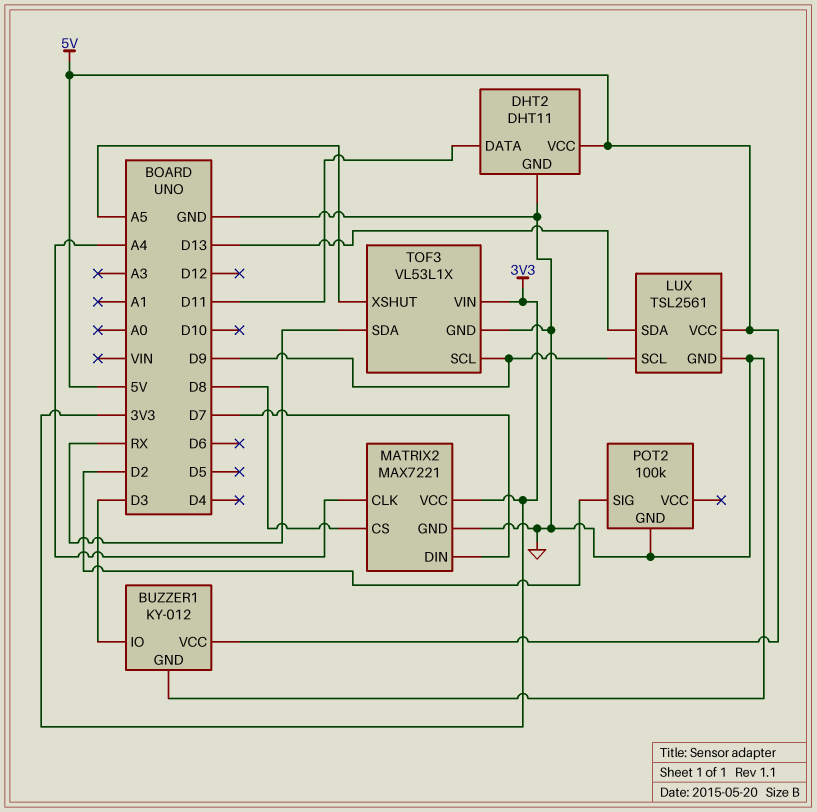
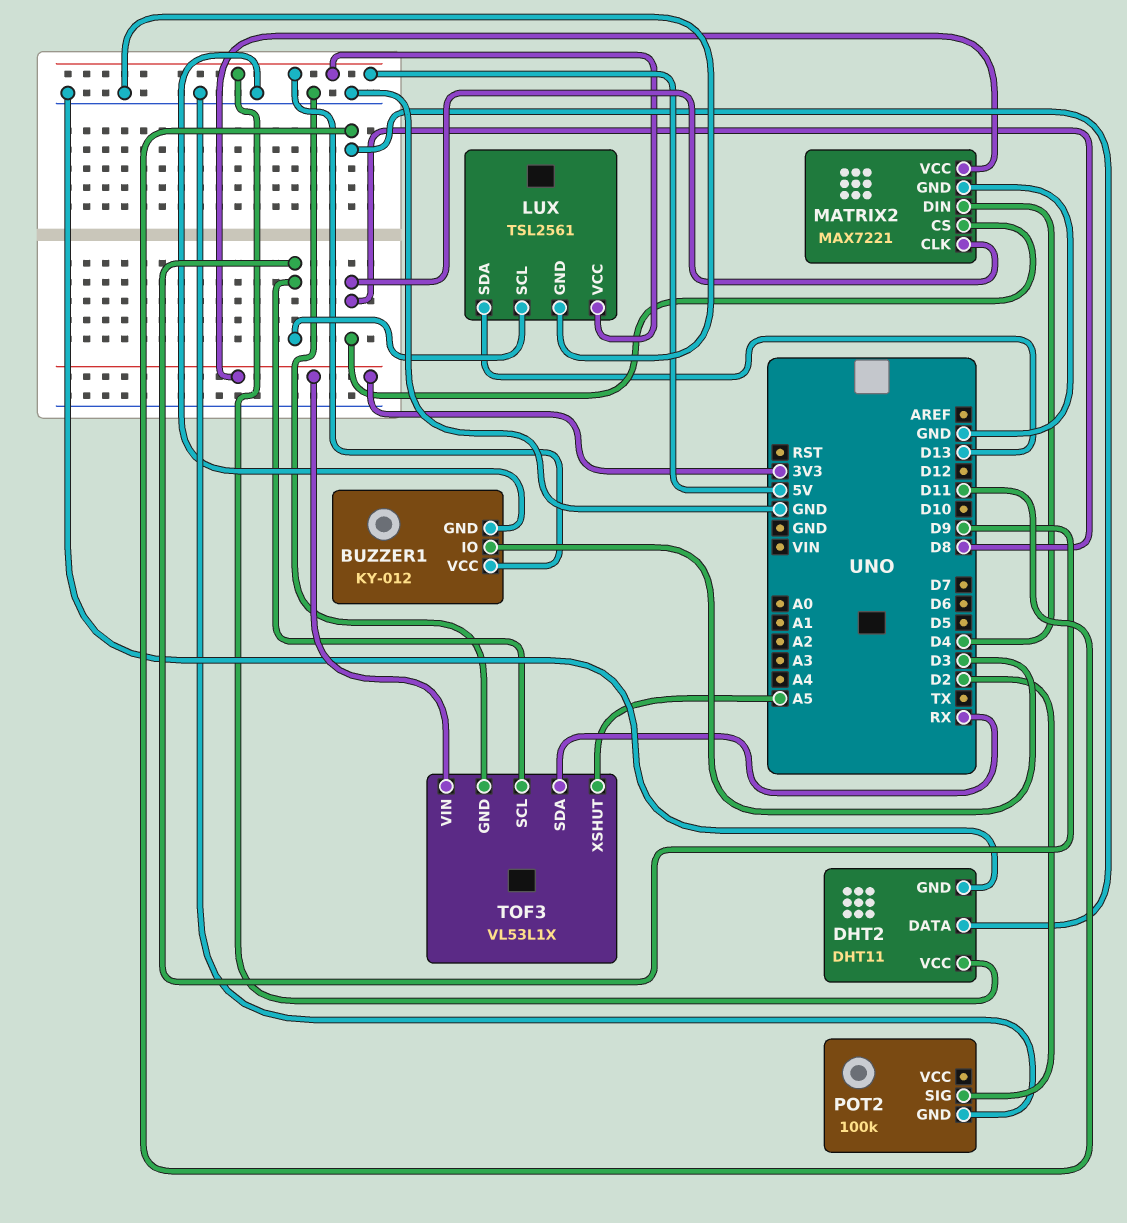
MATRIX2 pin CLK: A4 -> D8
MATRIX2 pin DIN: D7 -> D4

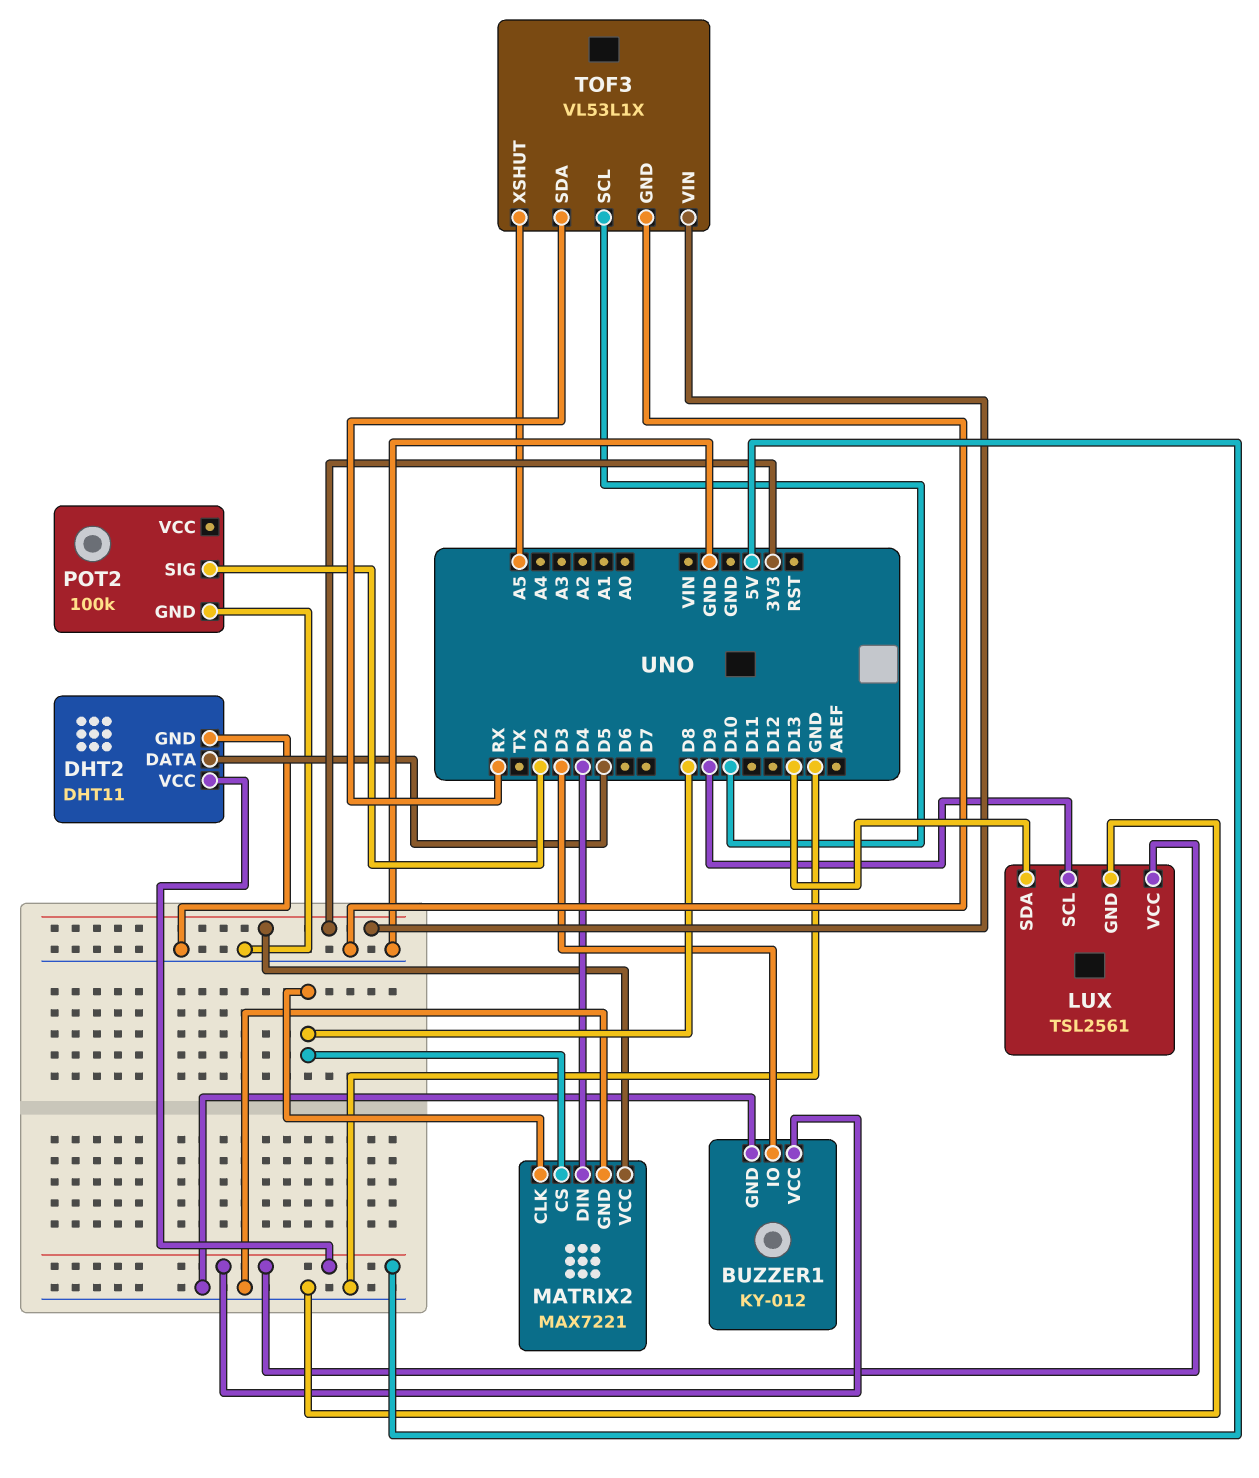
DHT2 pin DATA: D11 -> D5
TOF3 pin SCL: D9 -> D10

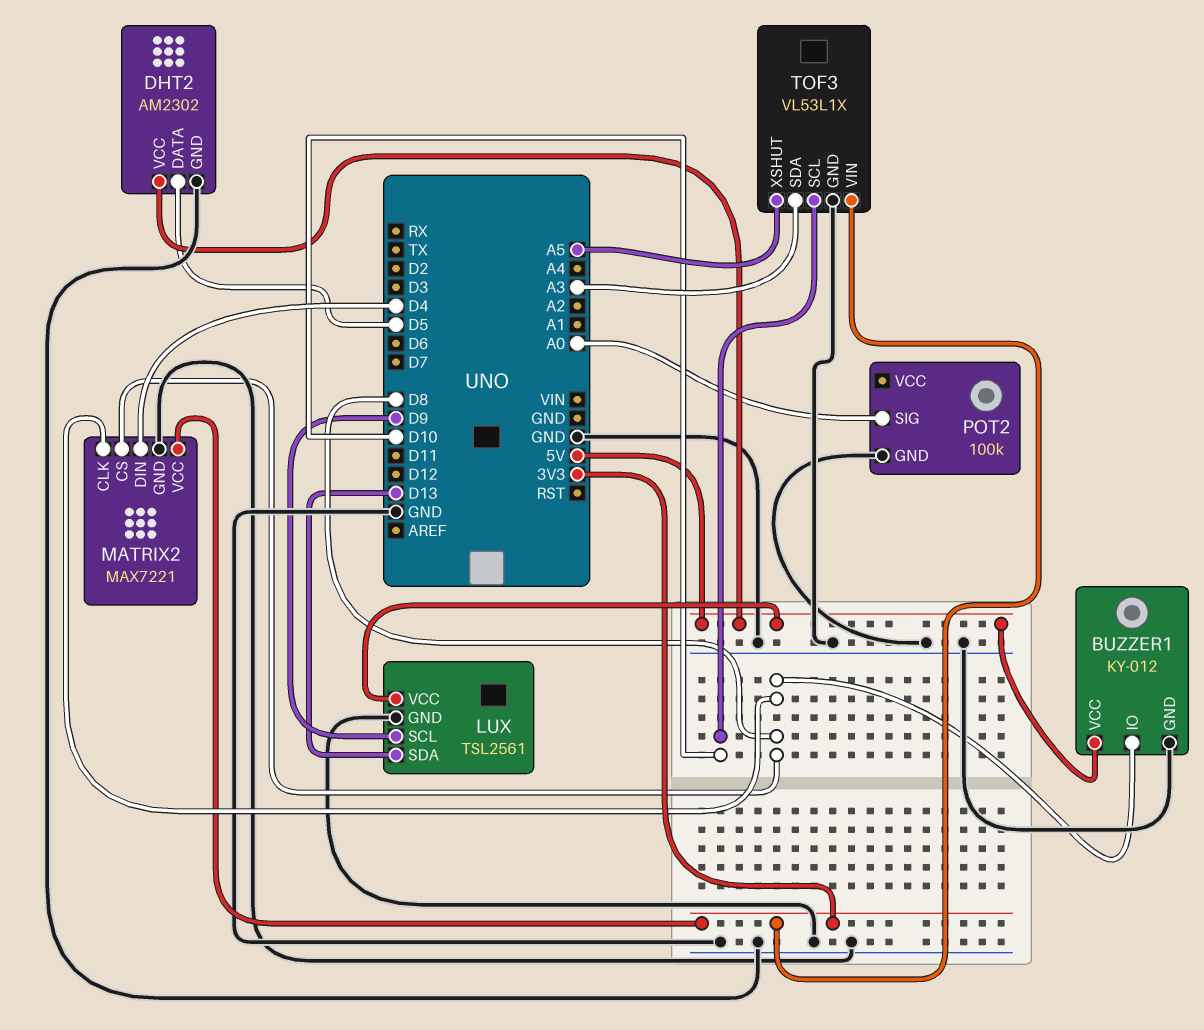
BUZZER1 pin IO: D3 -> D8
DHT2: DHT11 -> AM2302
POT2 pin SIG: D2 -> A0
TOF3 pin SDA: RX -> A3

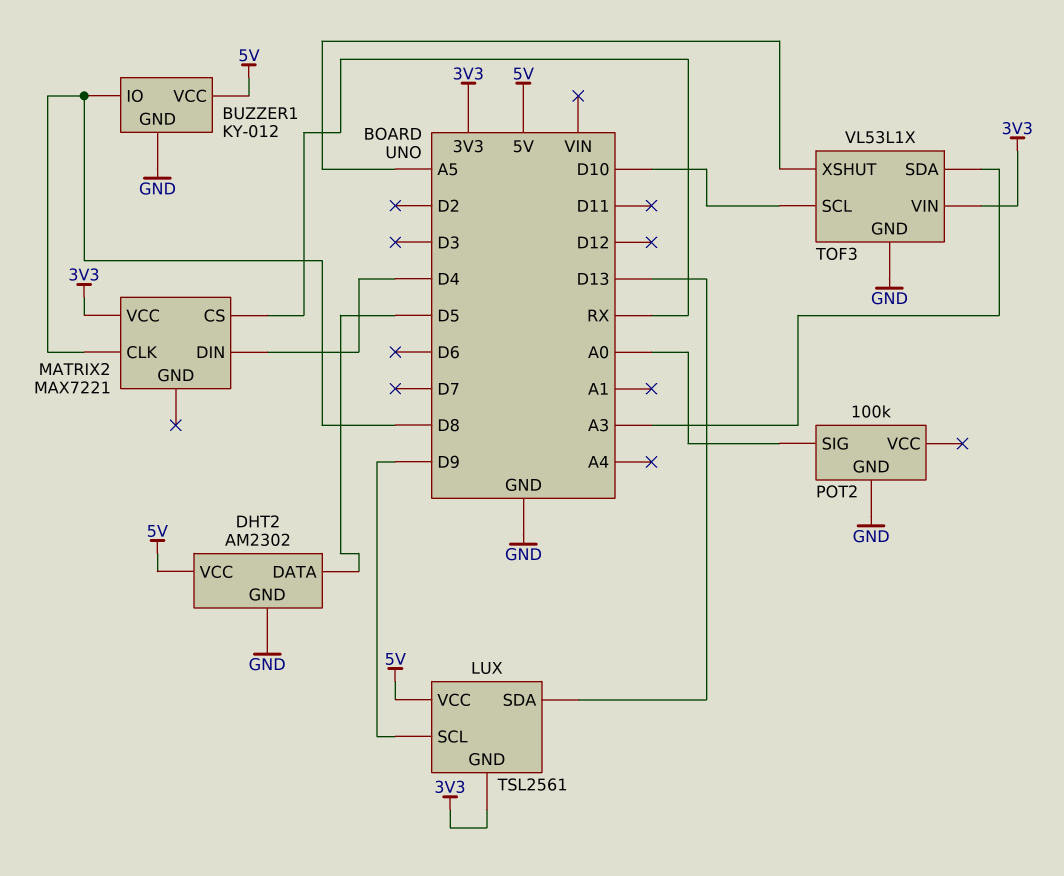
LUX pin GND: GND -> 3V3
MATRIX2 pin CS: D8 -> RX
MATRIX2 pin GND: GND -> none

